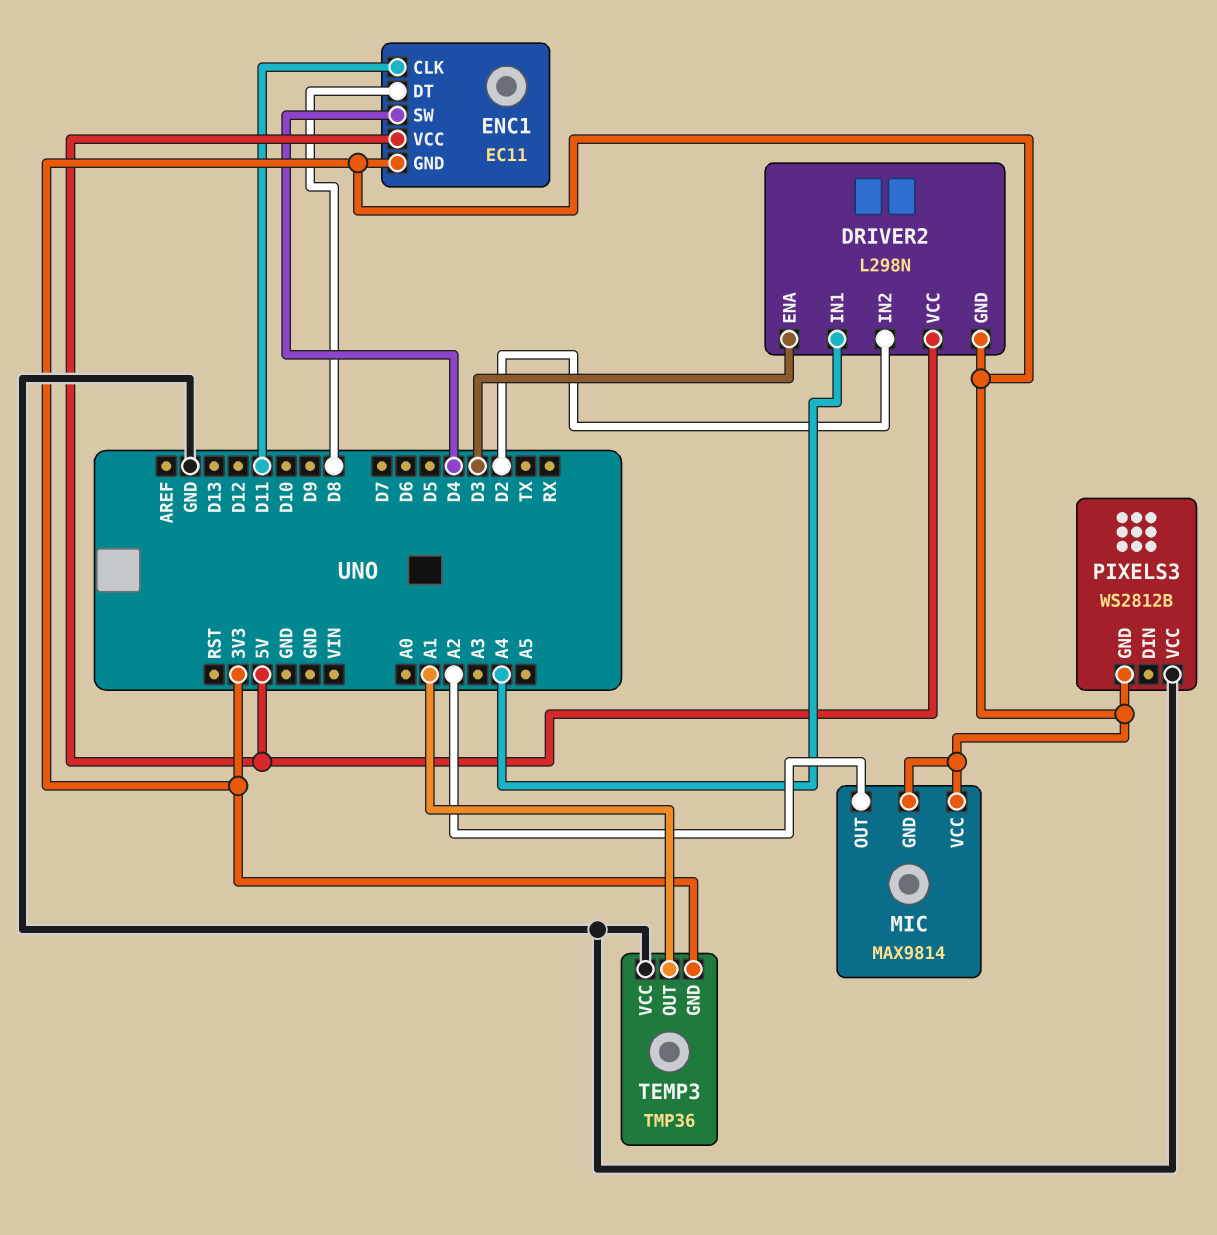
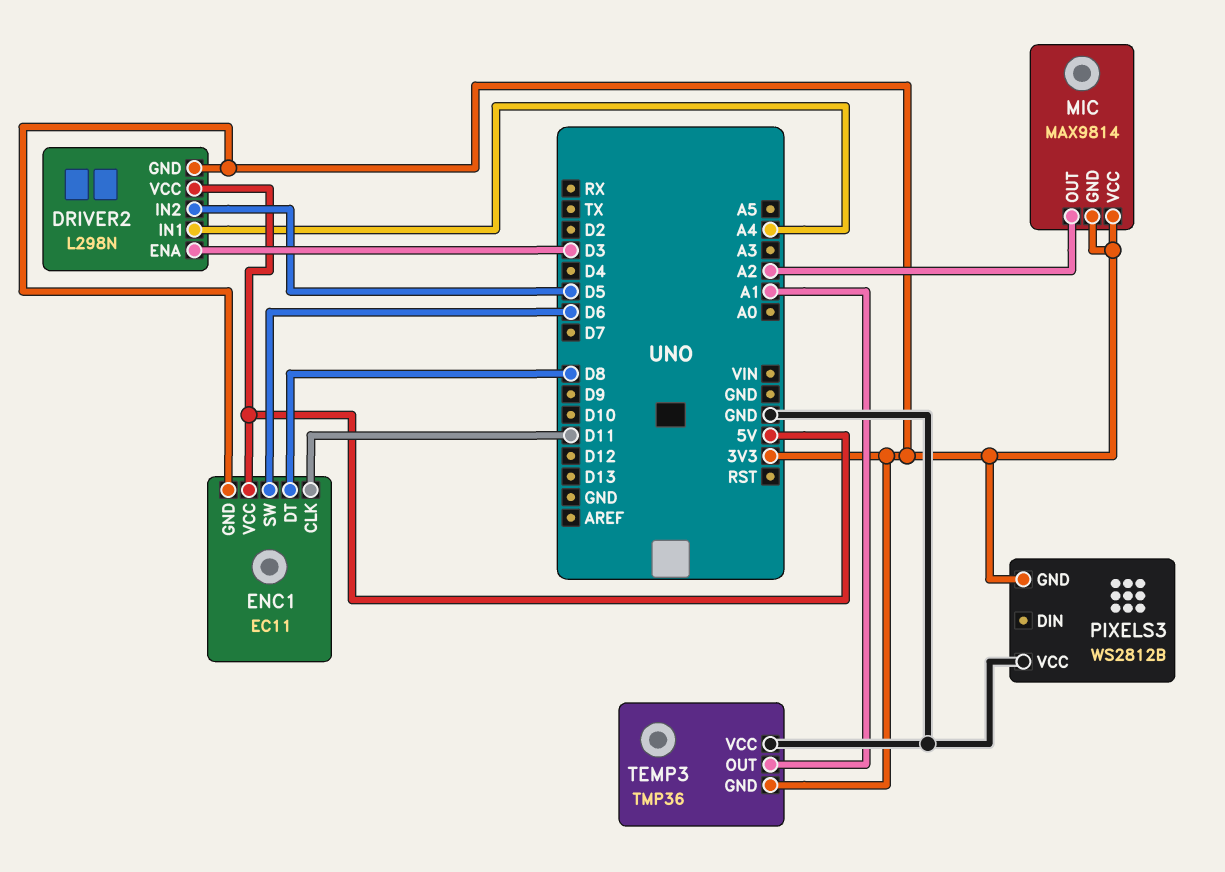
DRIVER2 pin IN2: D2 -> D5
ENC1 pin SW: D4 -> D6

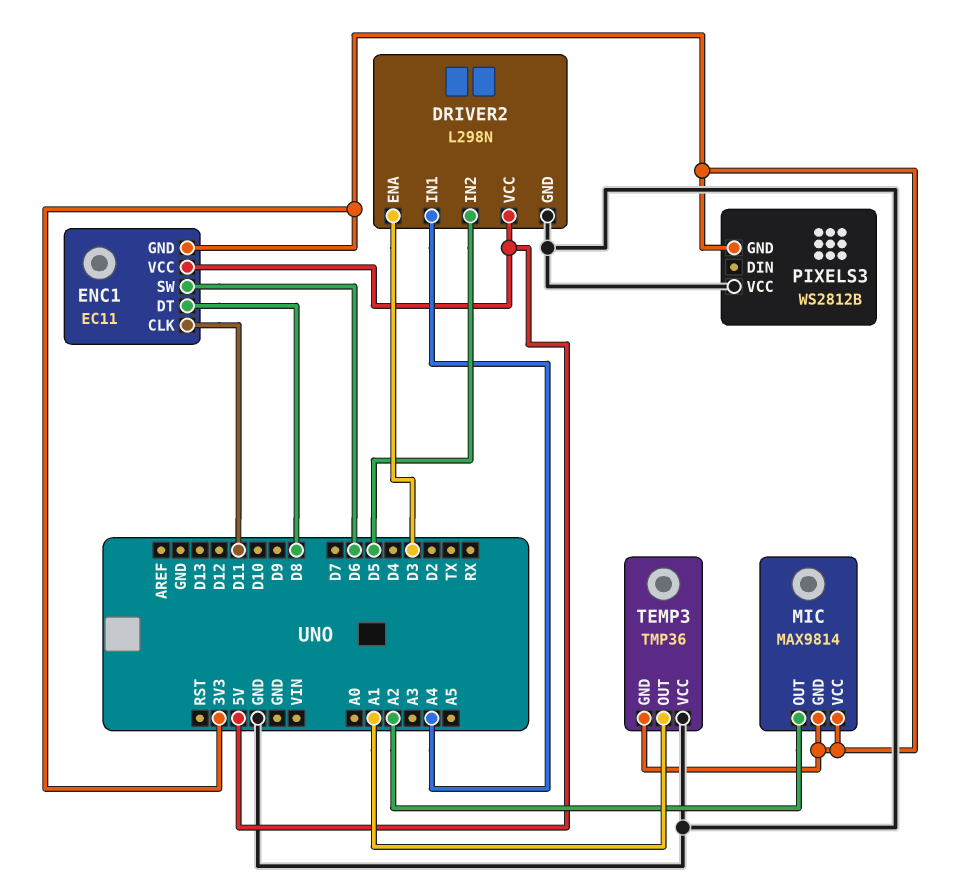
DRIVER2 pin GND: 3V3 -> GND

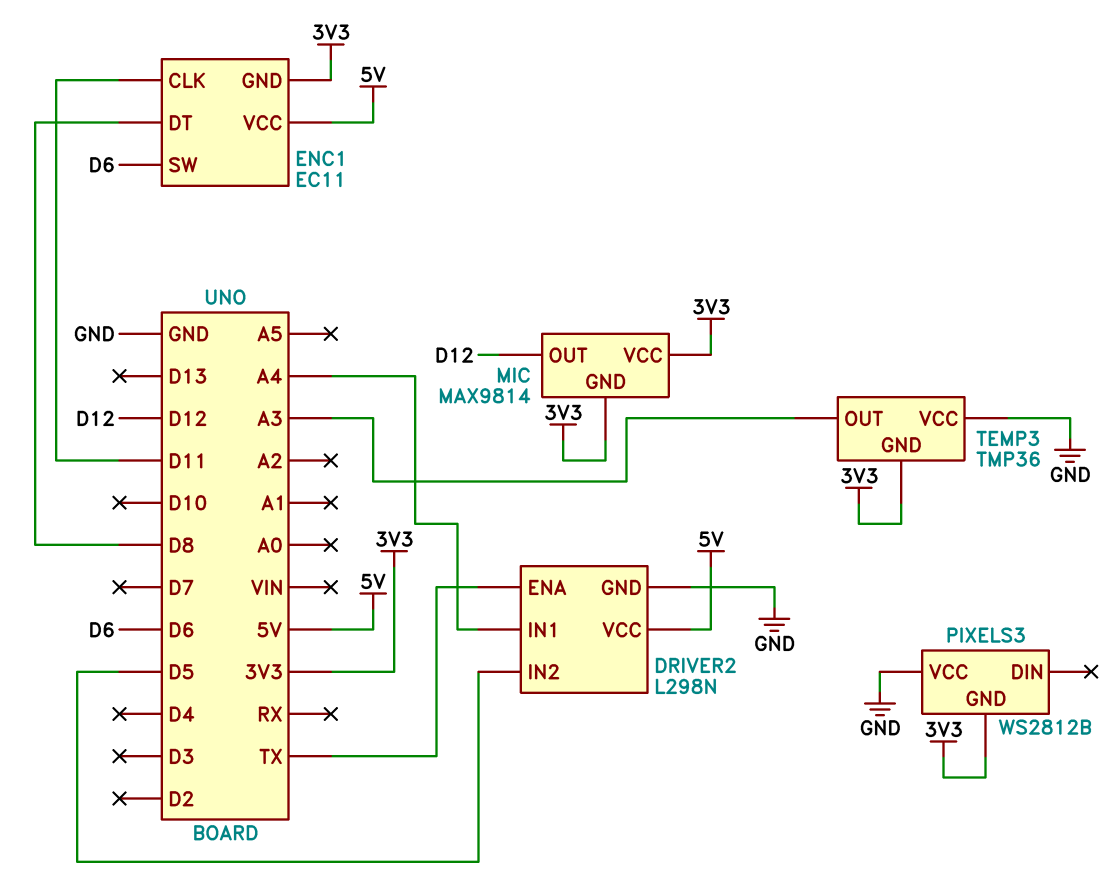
DRIVER2 pin ENA: D3 -> TX
MIC pin OUT: A2 -> D12
TEMP3 pin OUT: A1 -> A3

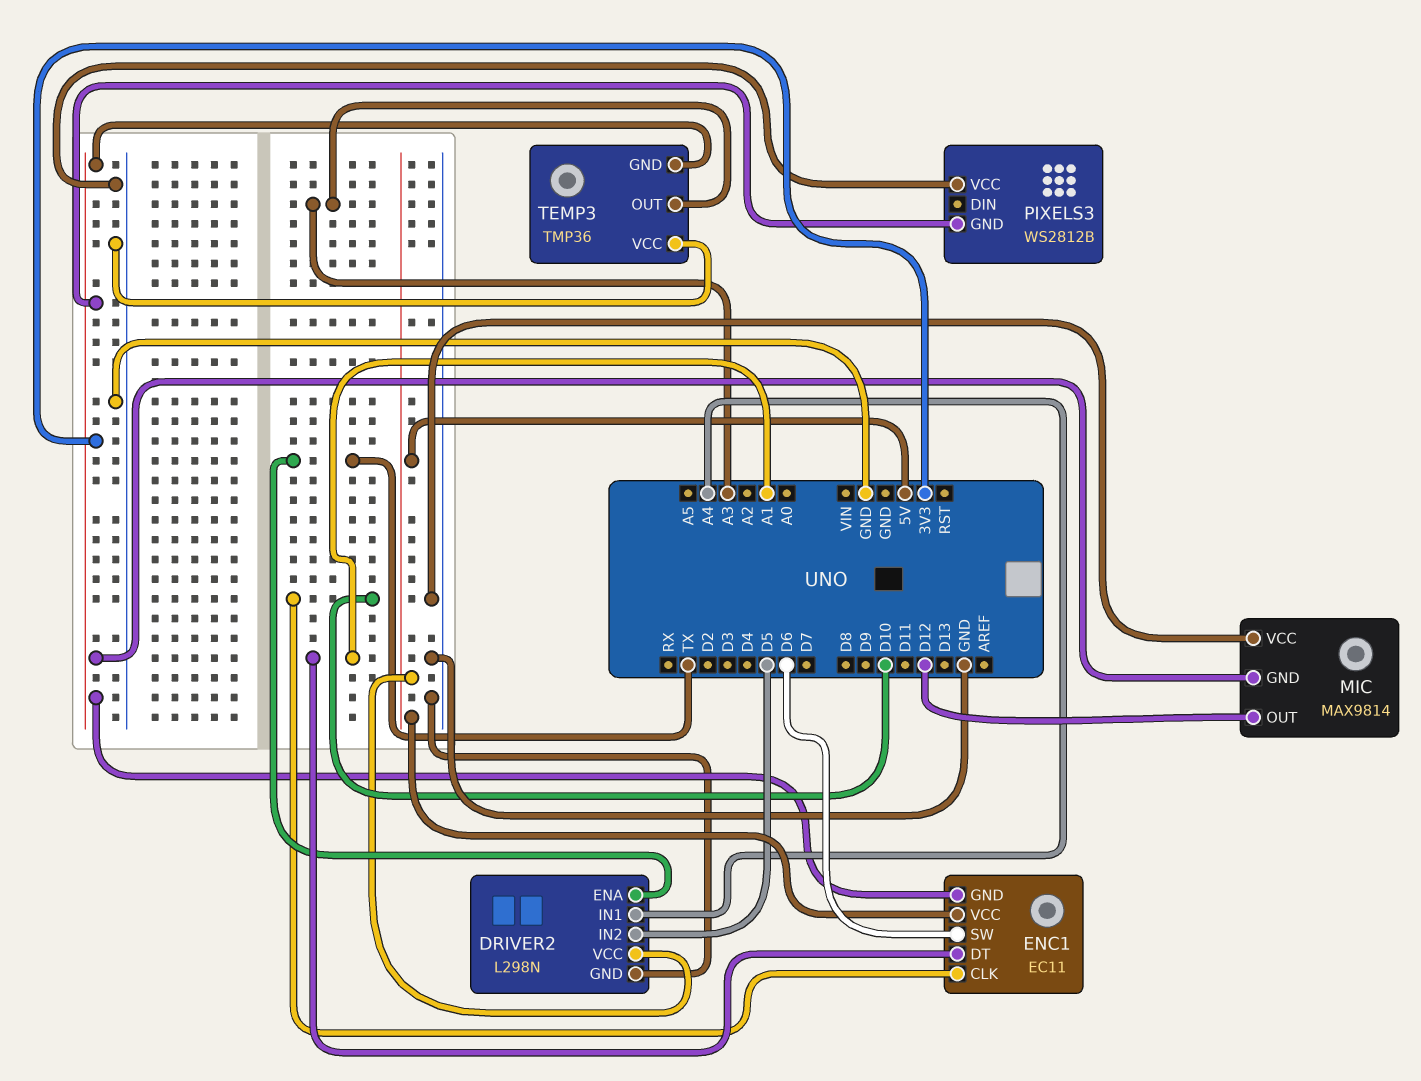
ENC1 pin CLK: D11 -> D10
ENC1 pin DT: D8 -> A1
MIC pin VCC: 3V3 -> GND

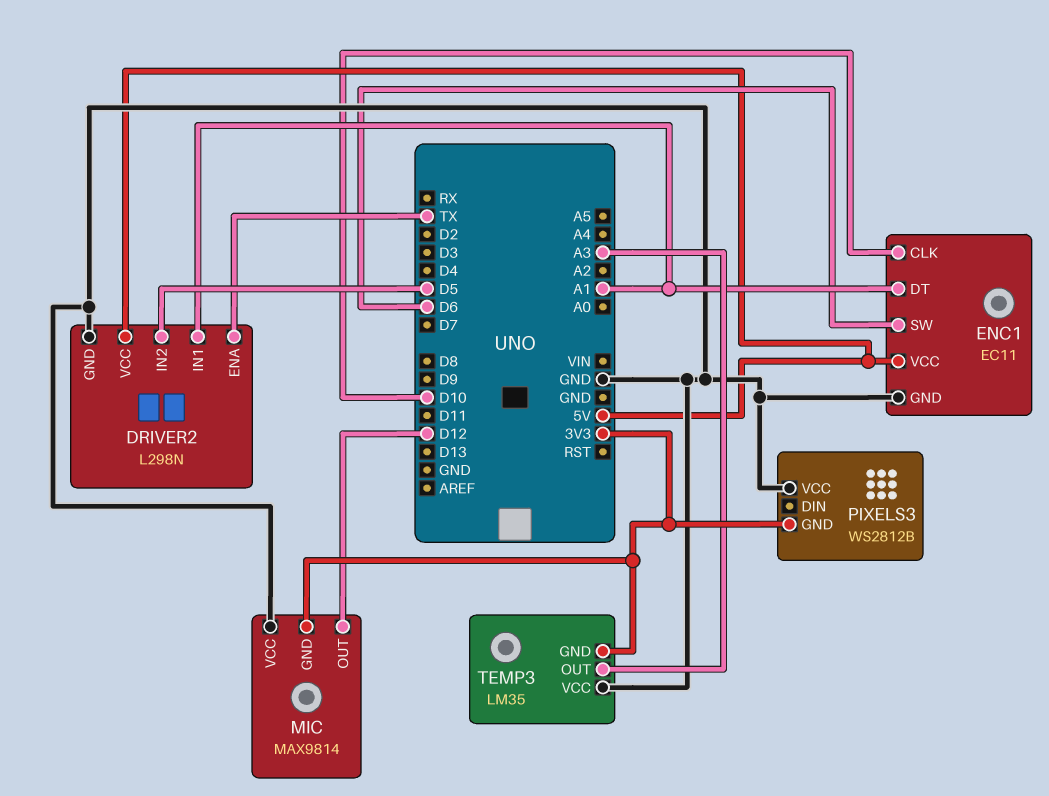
DRIVER2 pin IN1: A4 -> A1
ENC1 pin GND: 3V3 -> GND
TEMP3: TMP36 -> LM35

